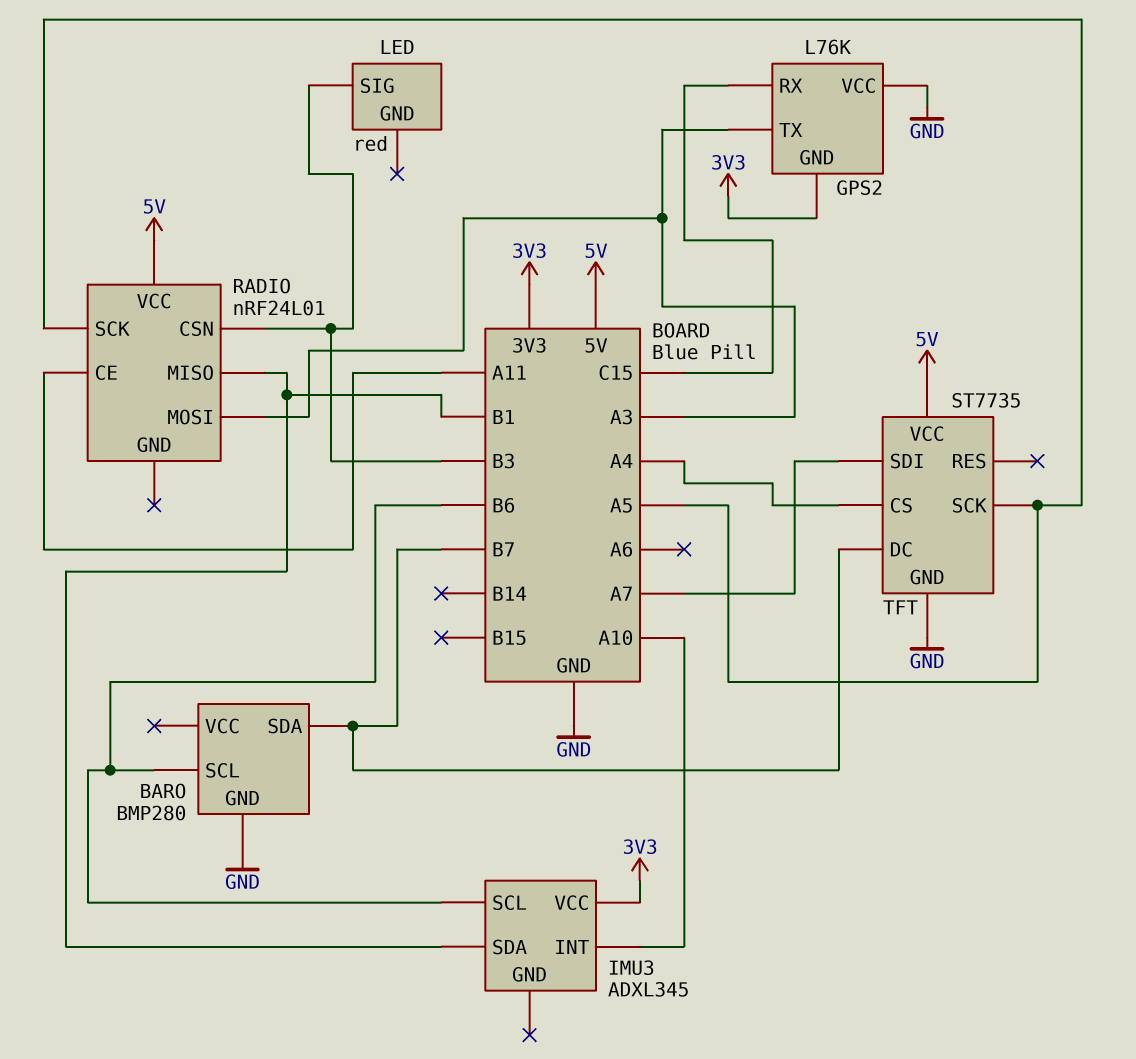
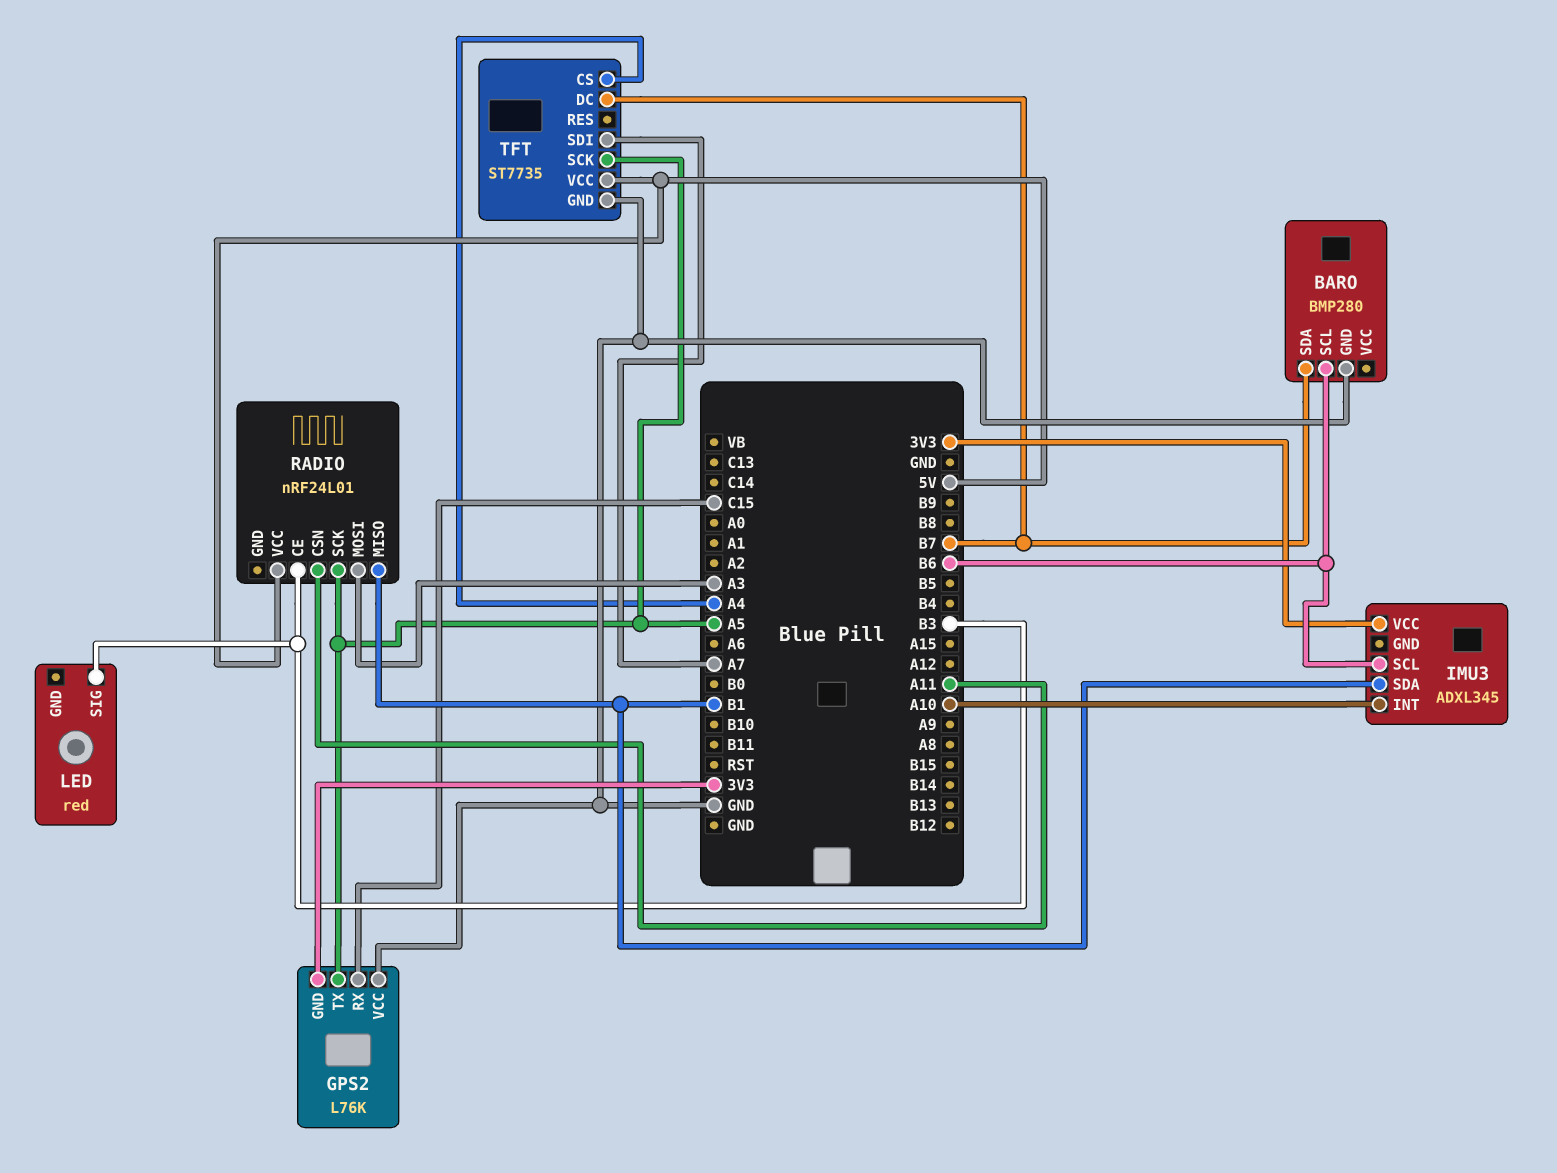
GPS2 pin TX: A3 -> A5
RADIO pin CE: A11 -> B3
RADIO pin CSN: B3 -> A11

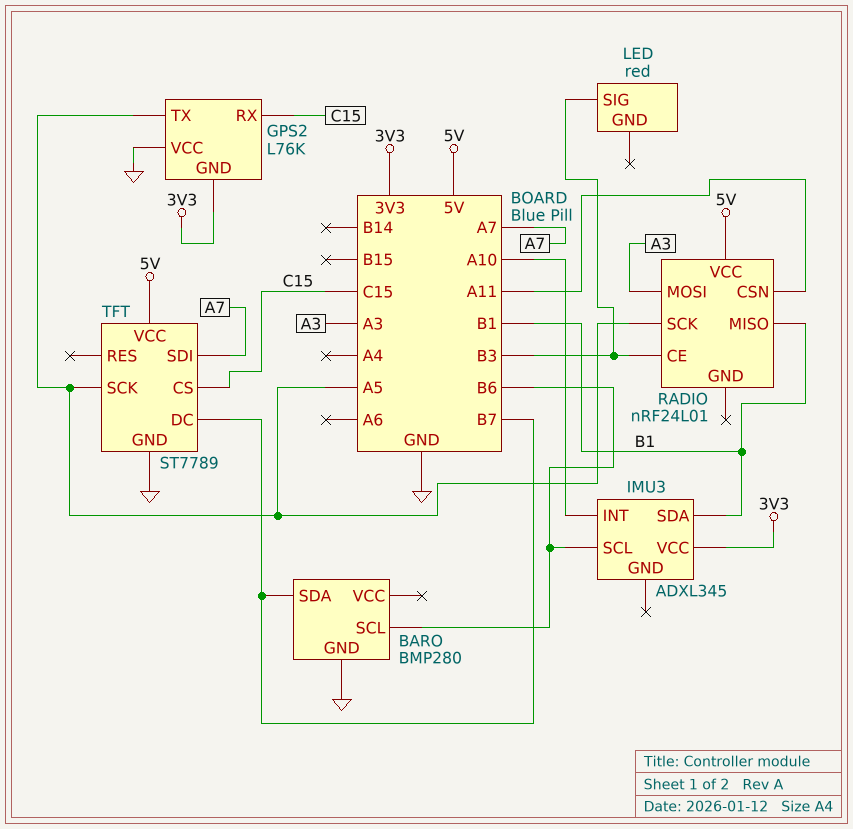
TFT: ST7735 -> ST7789
TFT pin CS: A4 -> C15

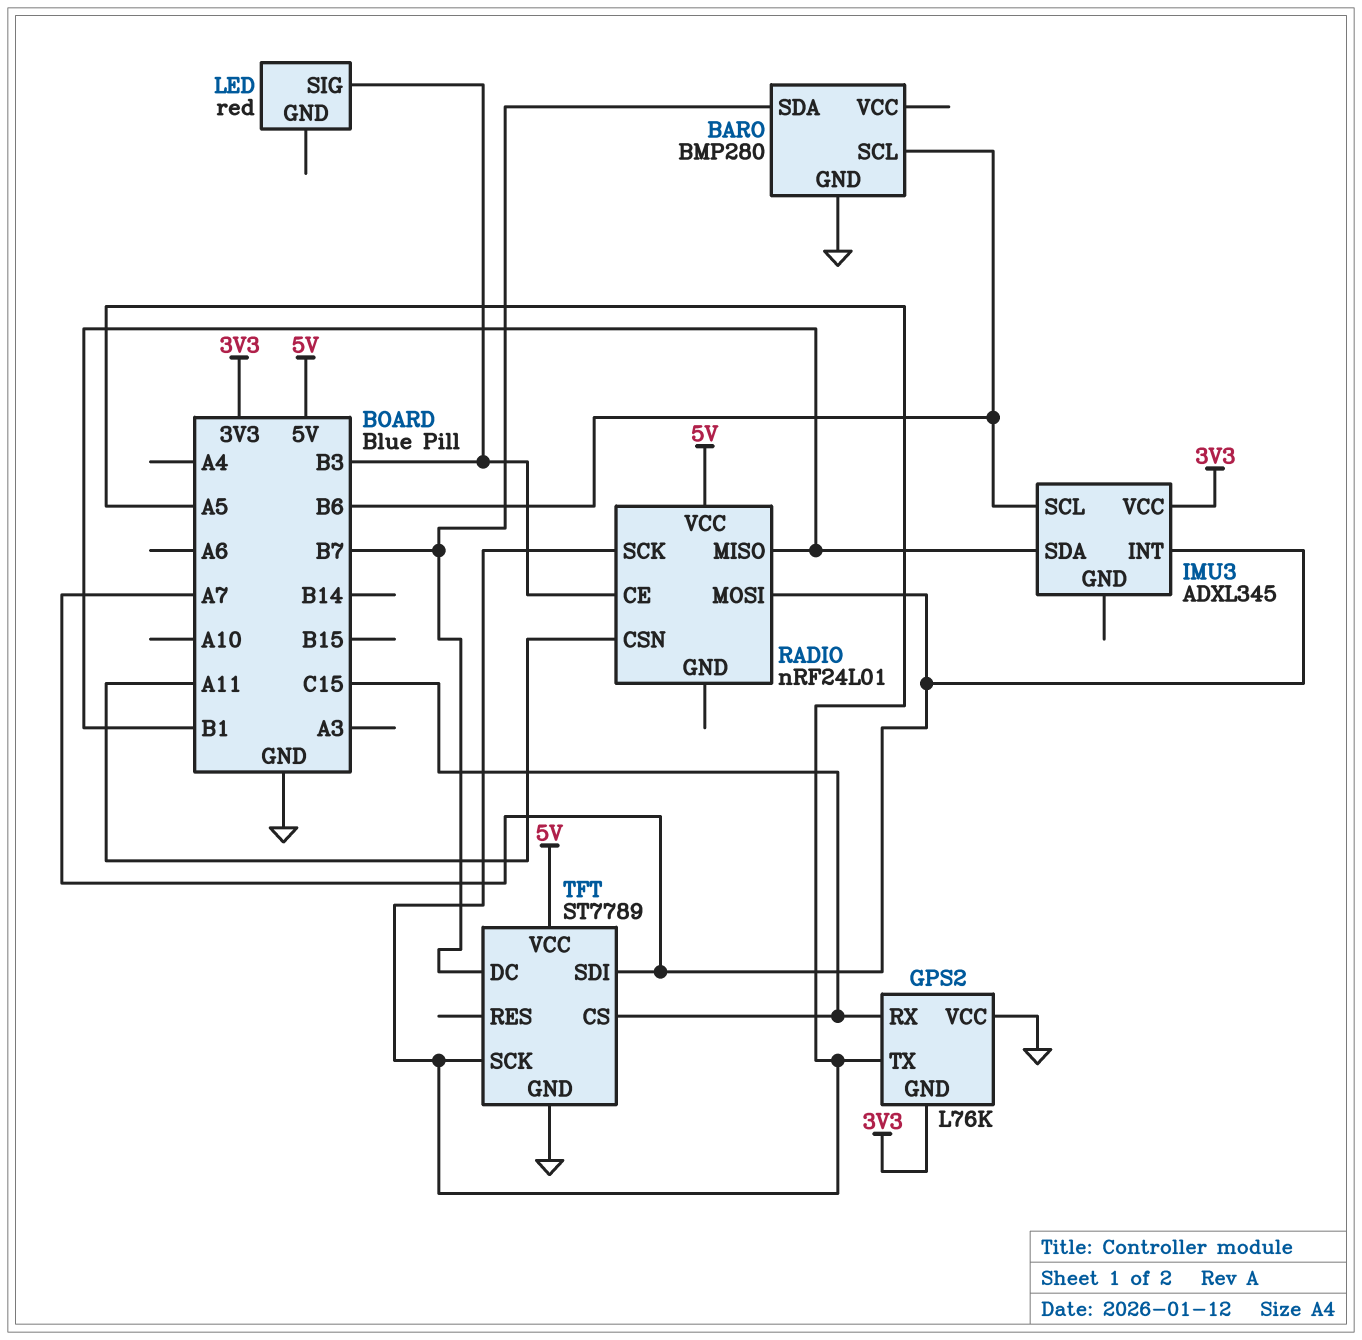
IMU3 pin INT: A10 -> A7
RADIO pin MOSI: A3 -> A7

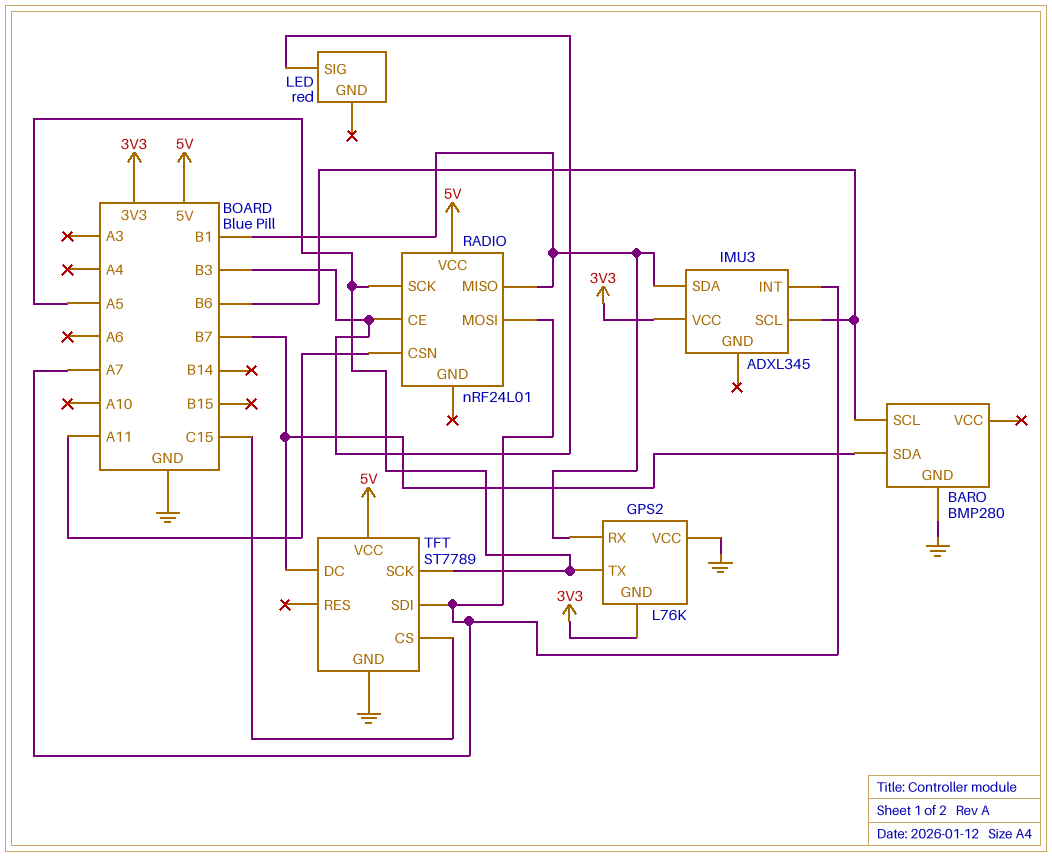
GPS2 pin RX: C15 -> B1

